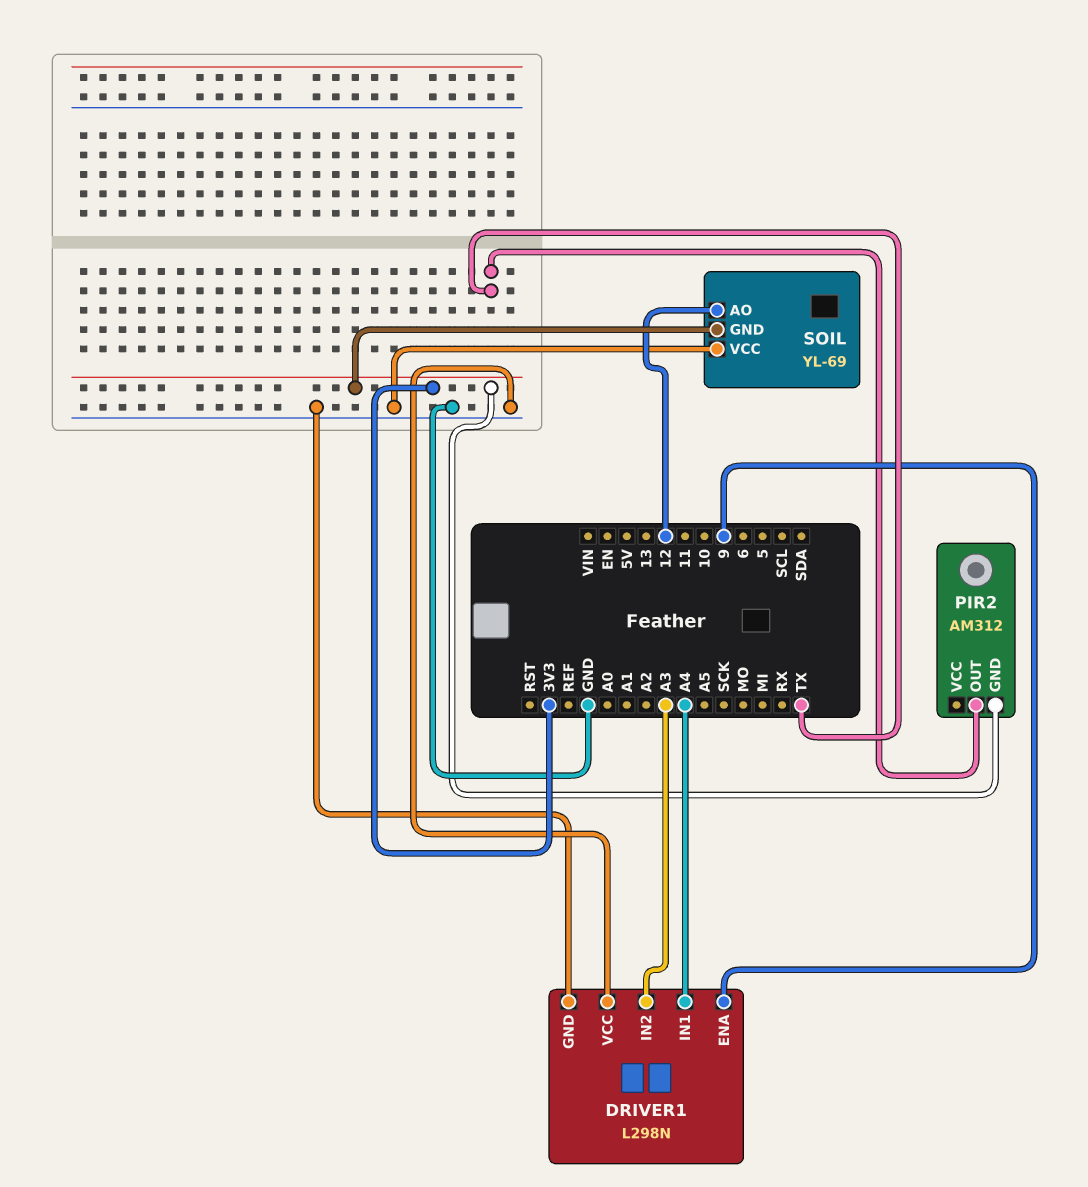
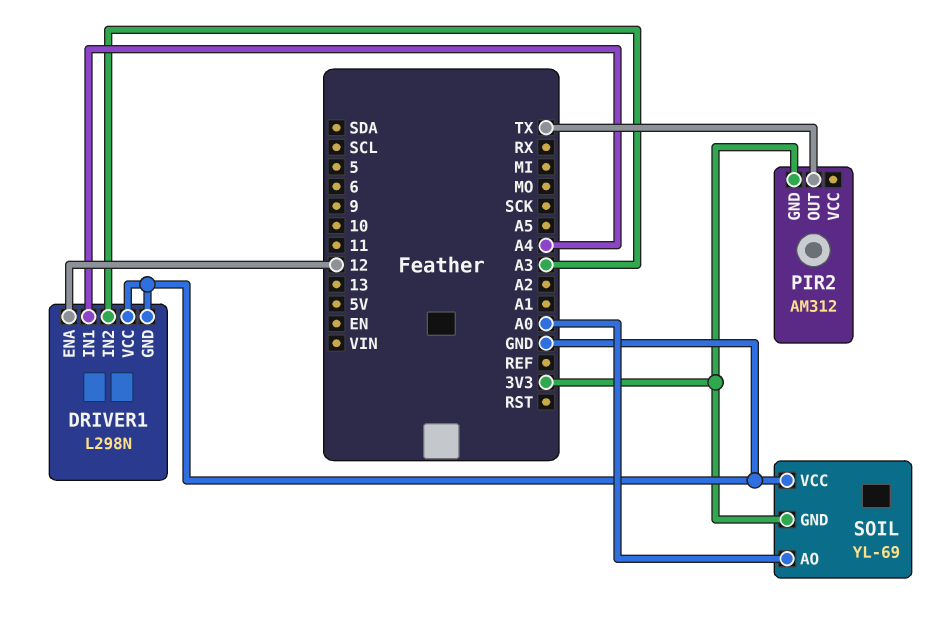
DRIVER1 pin ENA: 9 -> 12
SOIL pin AO: 12 -> A0

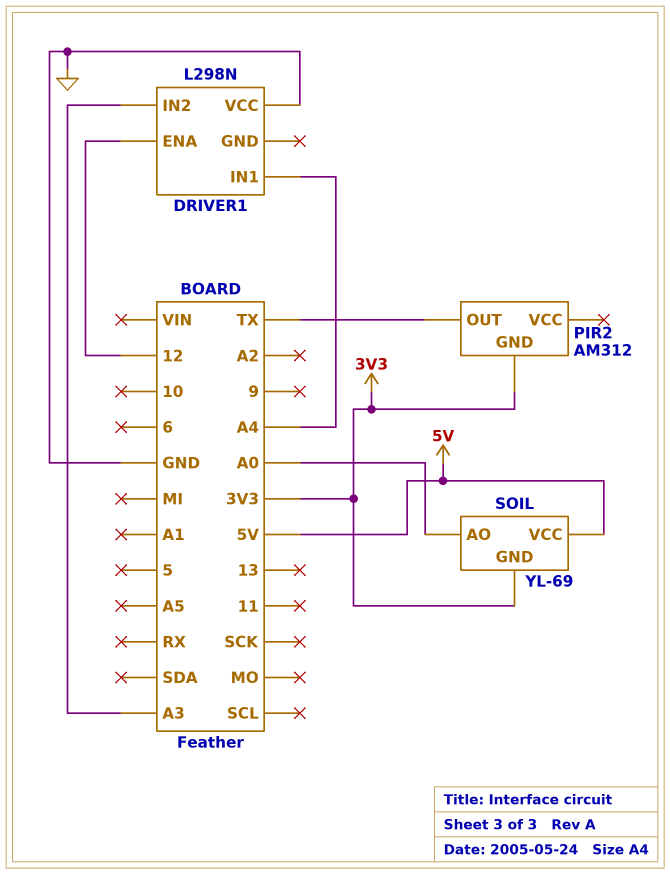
DRIVER1 pin GND: GND -> none
SOIL pin VCC: GND -> 5V

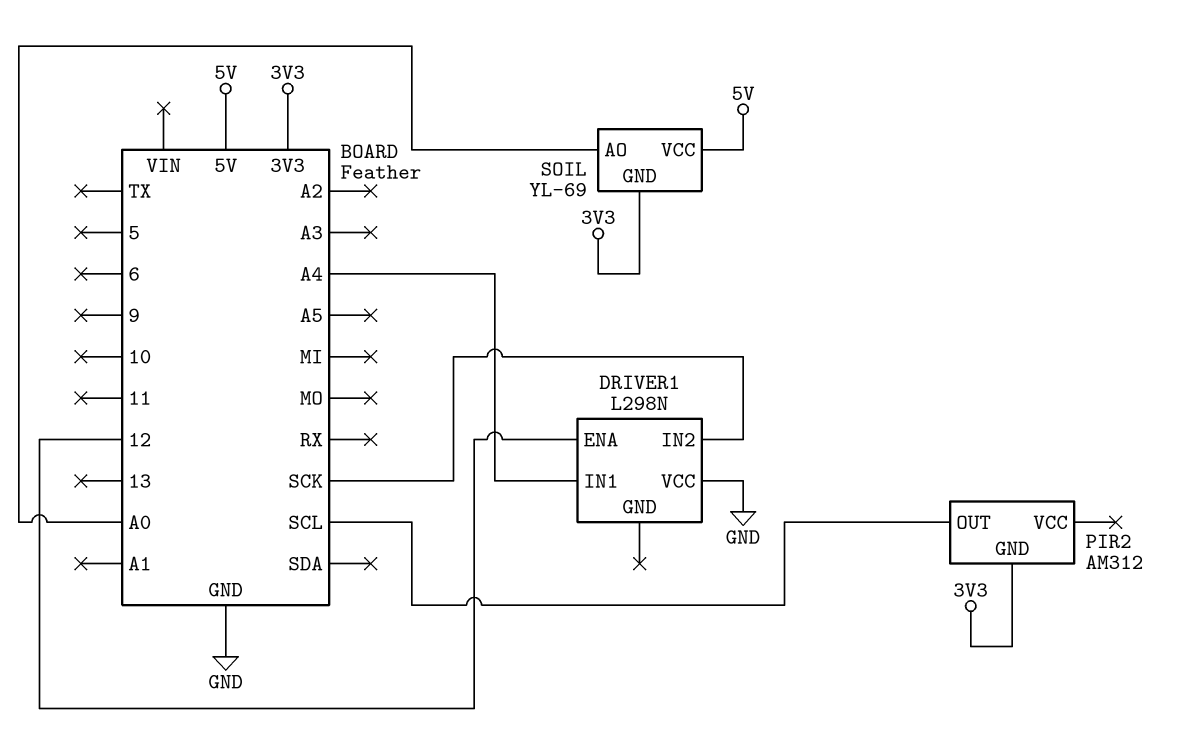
DRIVER1 pin IN2: A3 -> SCK
PIR2 pin OUT: TX -> SCL

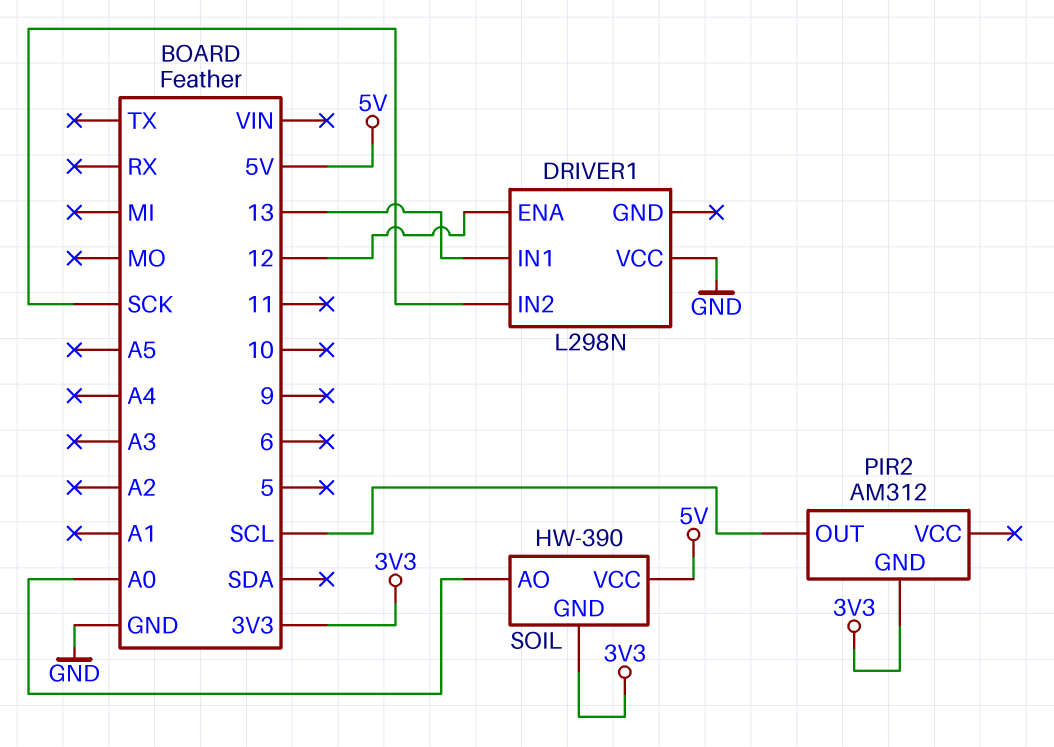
DRIVER1 pin IN1: A4 -> 13
SOIL: YL-69 -> HW-390

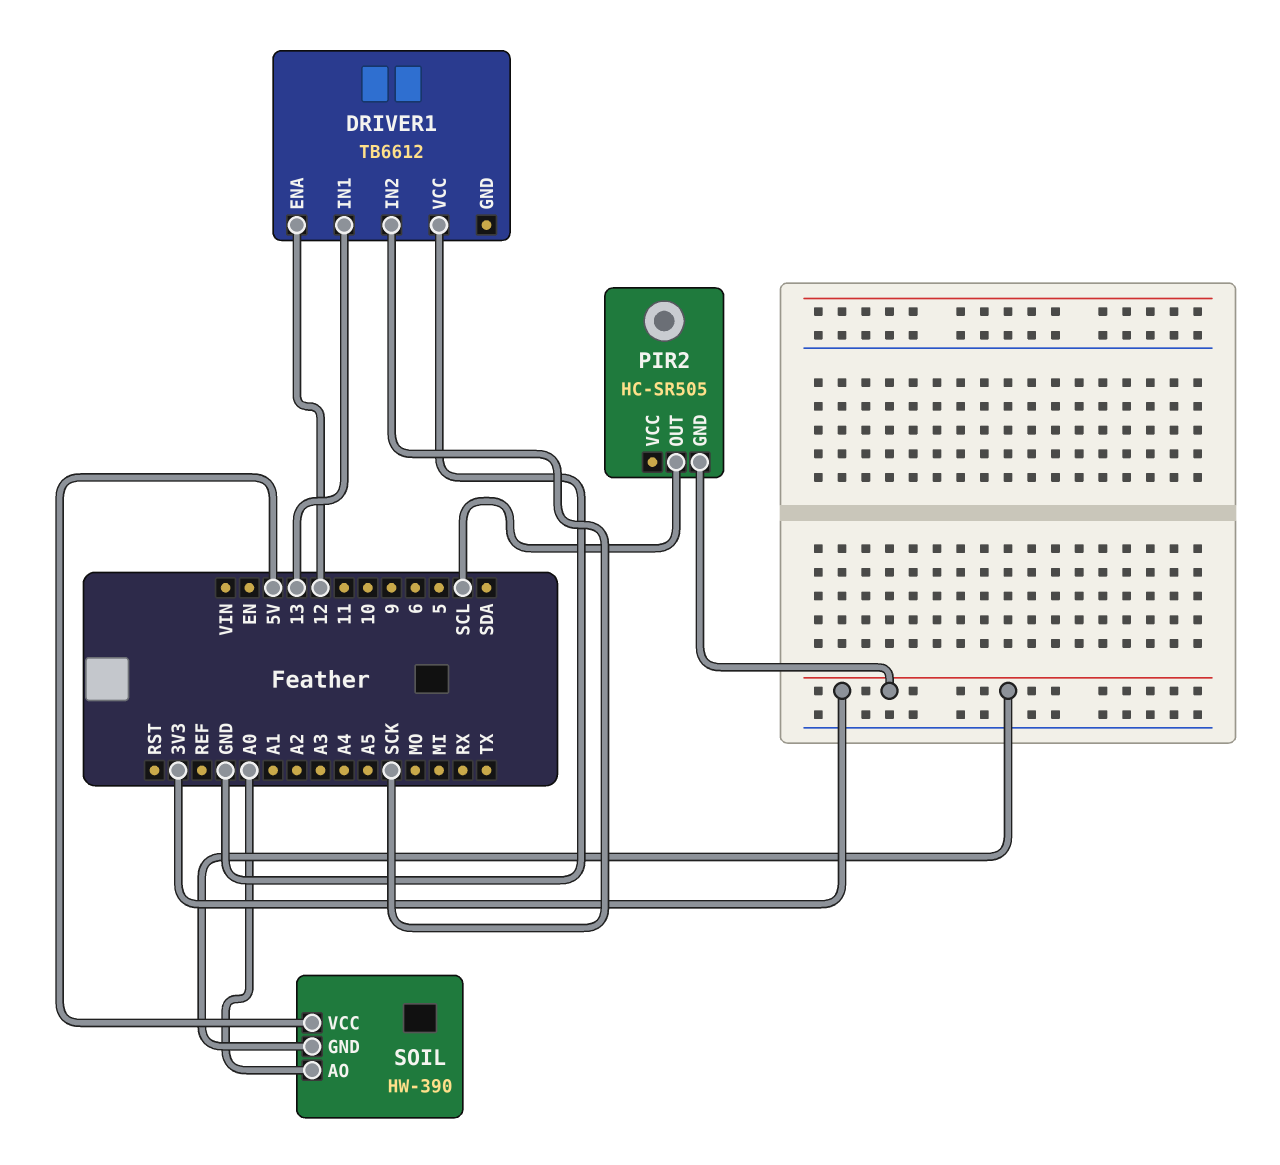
DRIVER1: L298N -> TB6612
PIR2: AM312 -> HC-SR505

